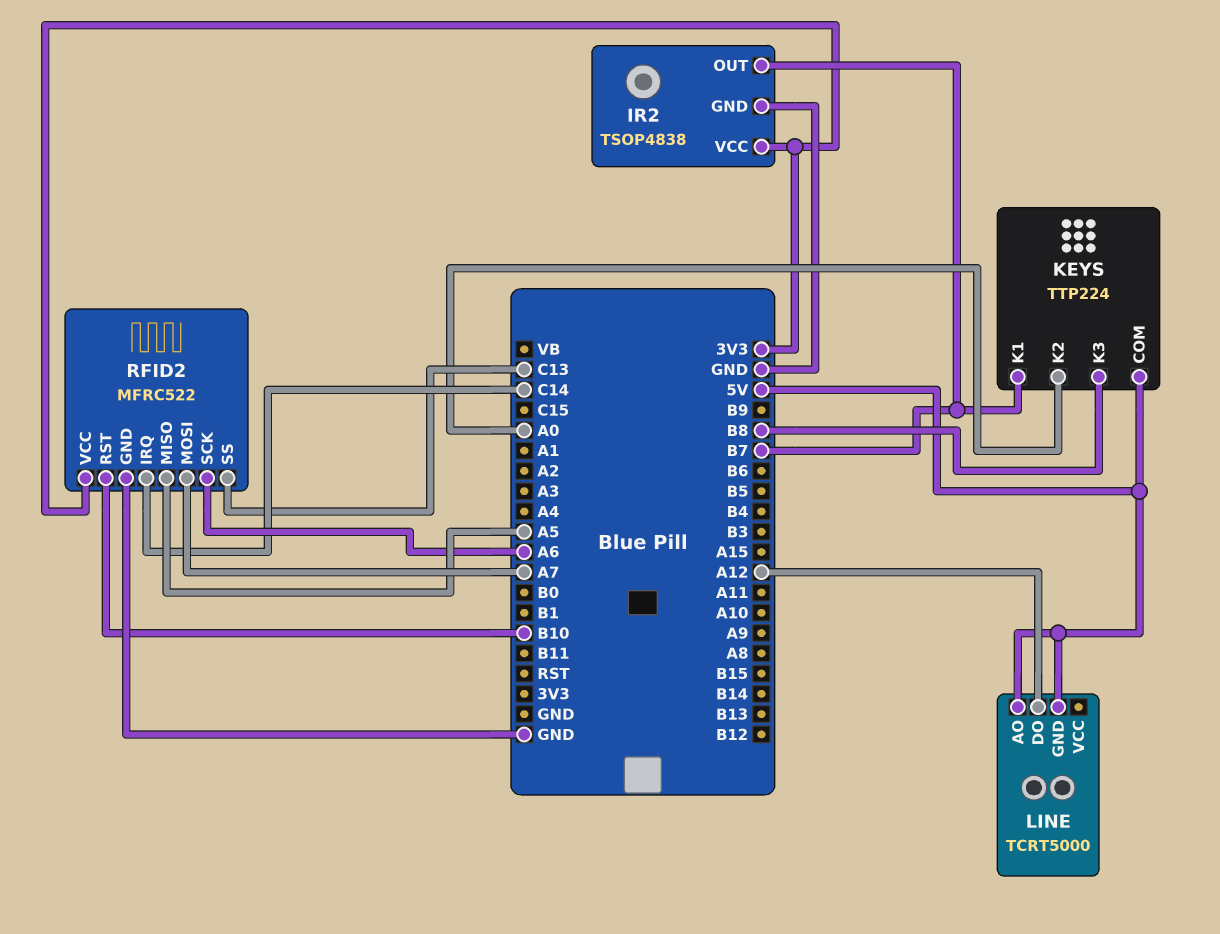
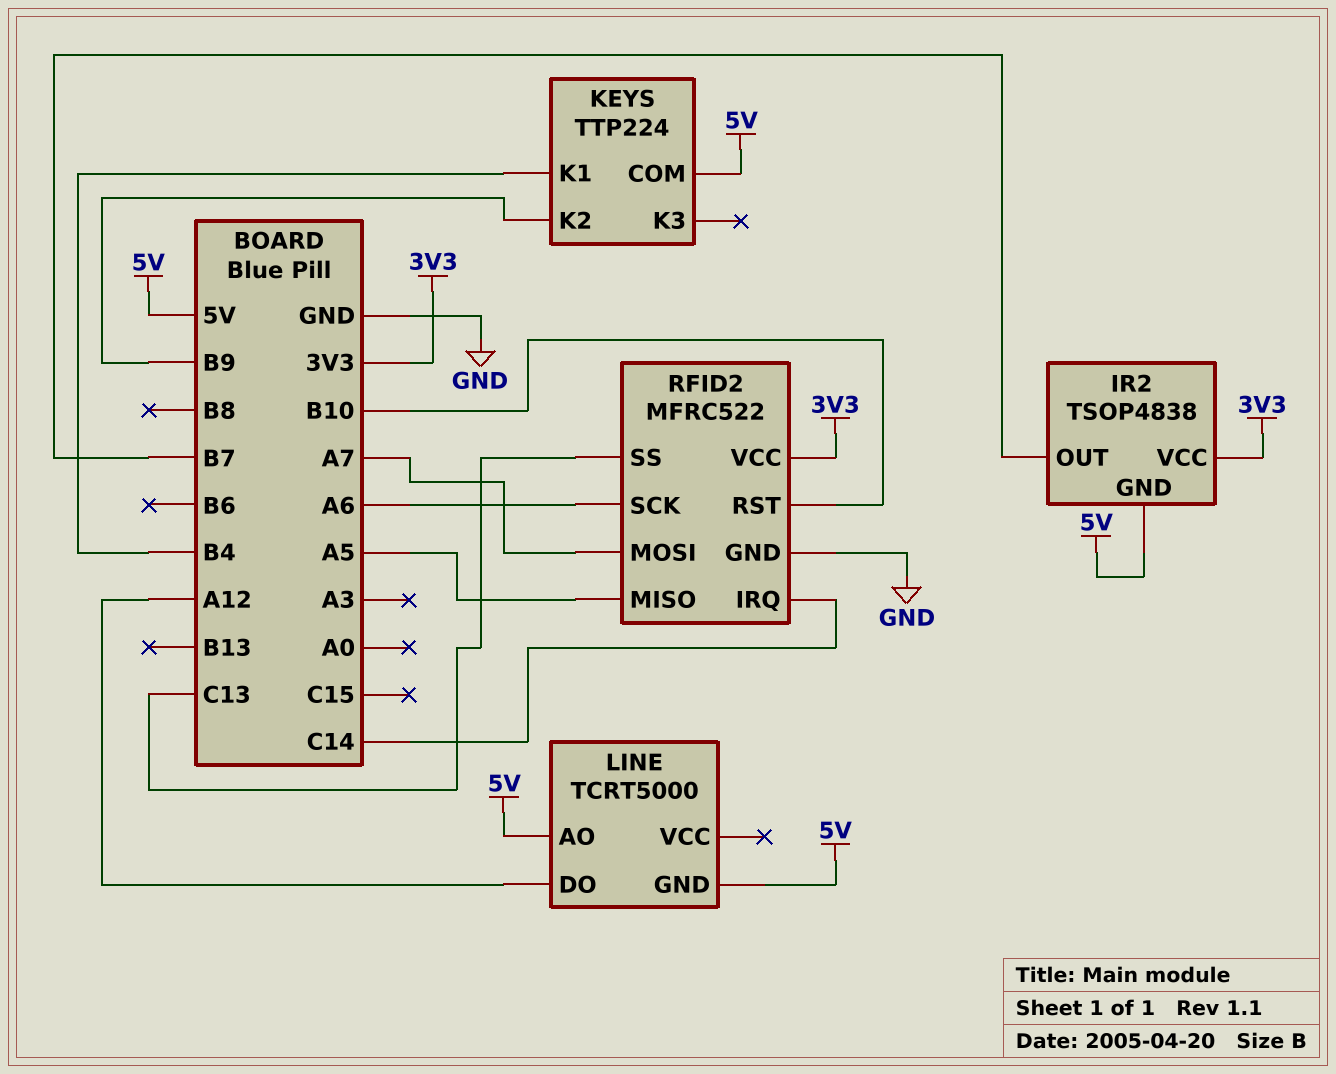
IR2 pin GND: GND -> 5V
KEYS pin K1: B7 -> B4
KEYS pin K2: A0 -> B9
KEYS pin K3: B8 -> none

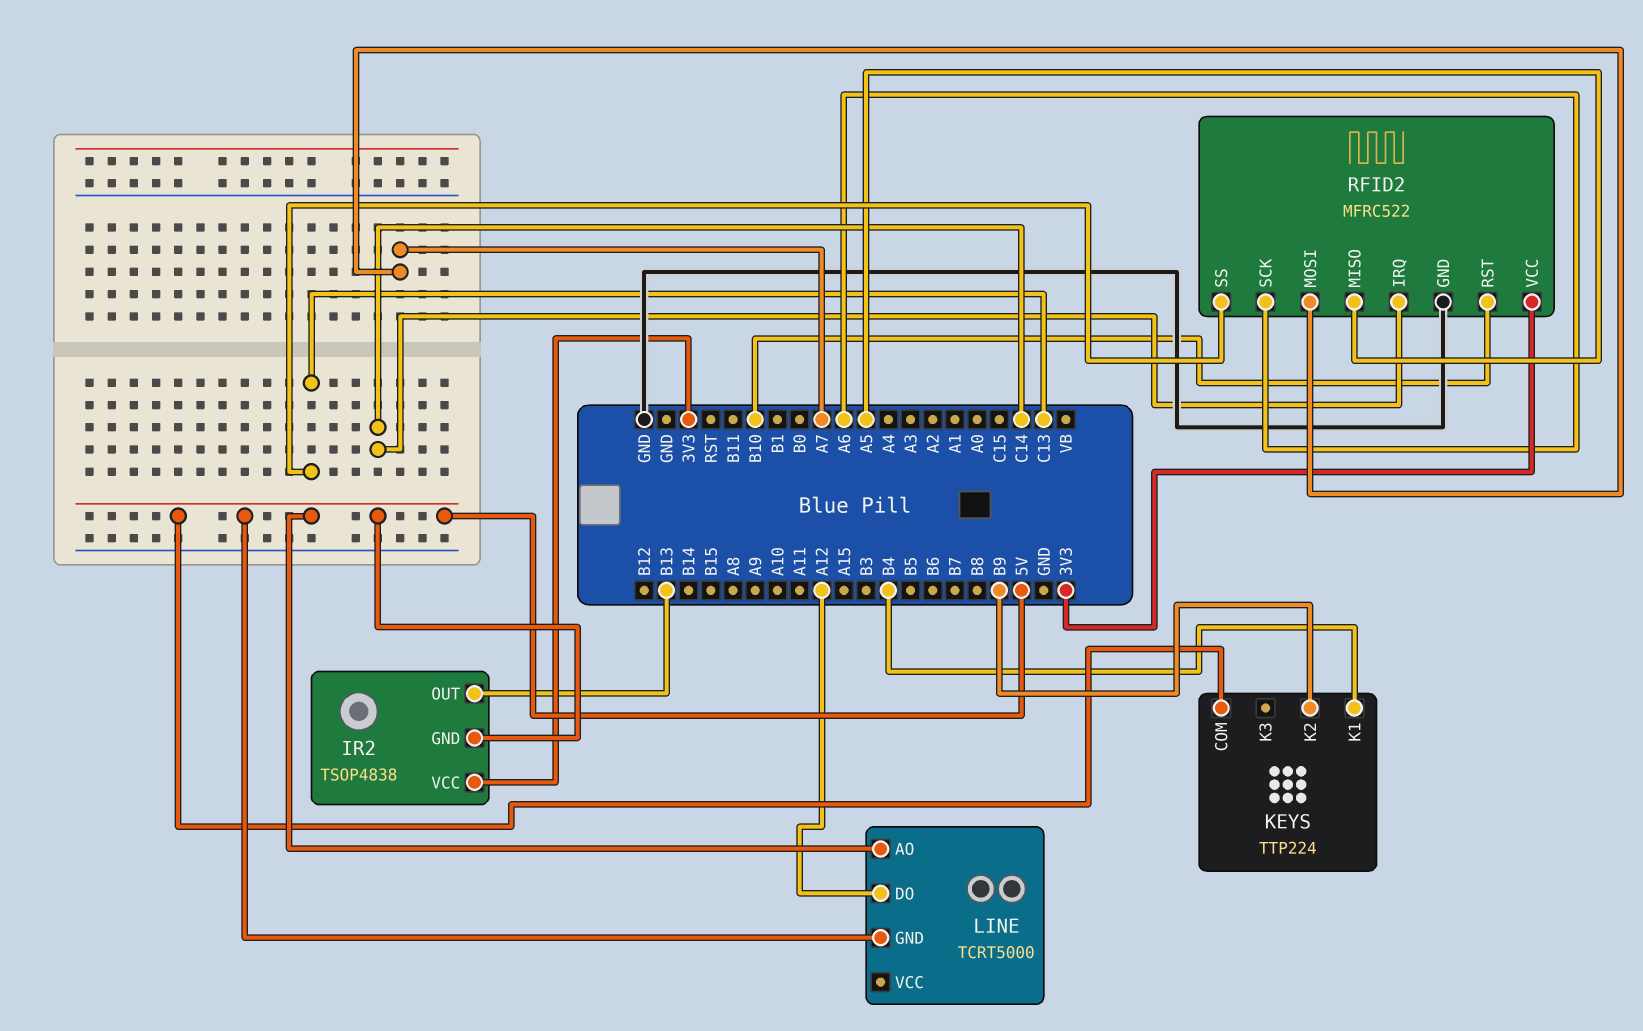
IR2 pin OUT: B7 -> B13

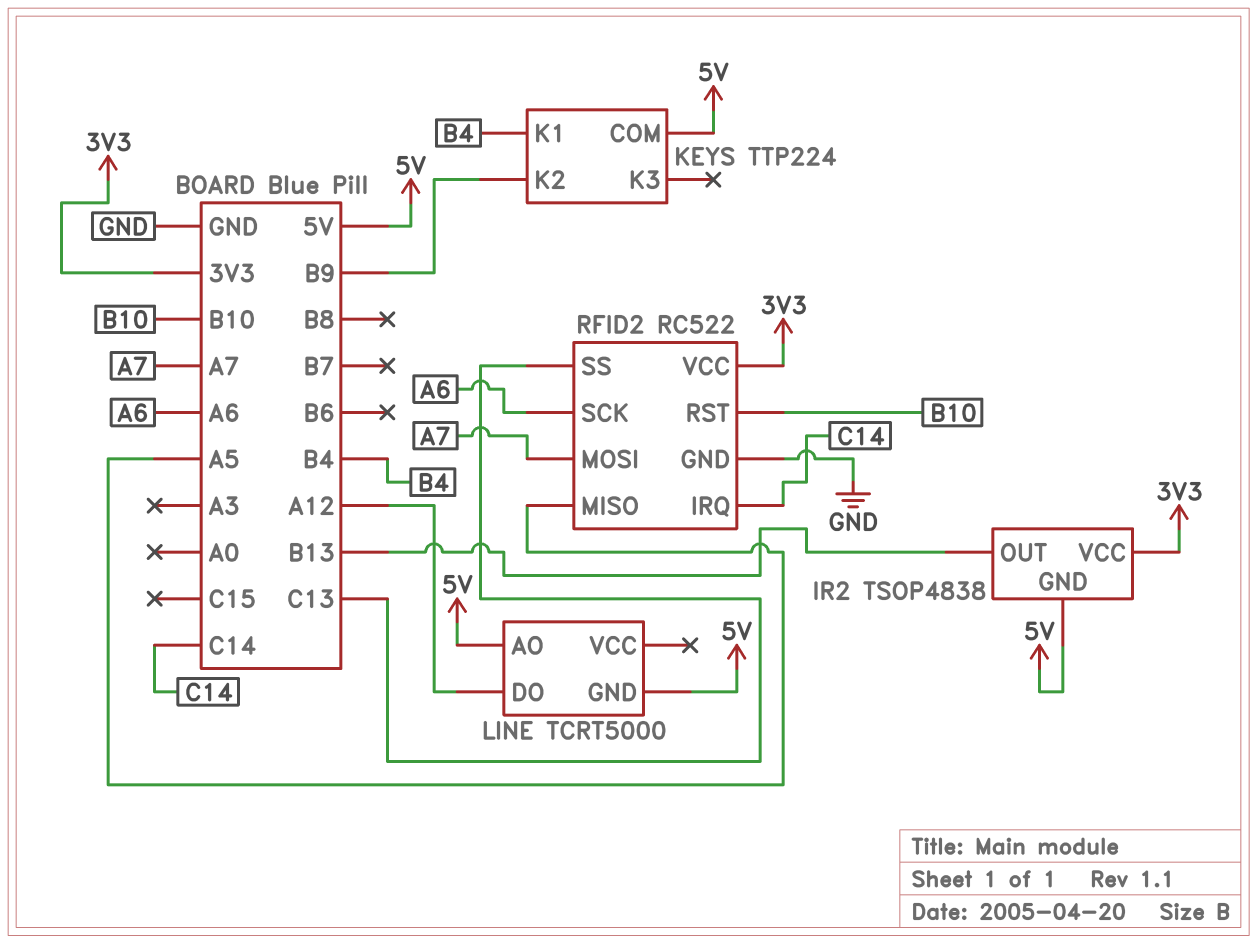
RFID2: MFRC522 -> RC522

